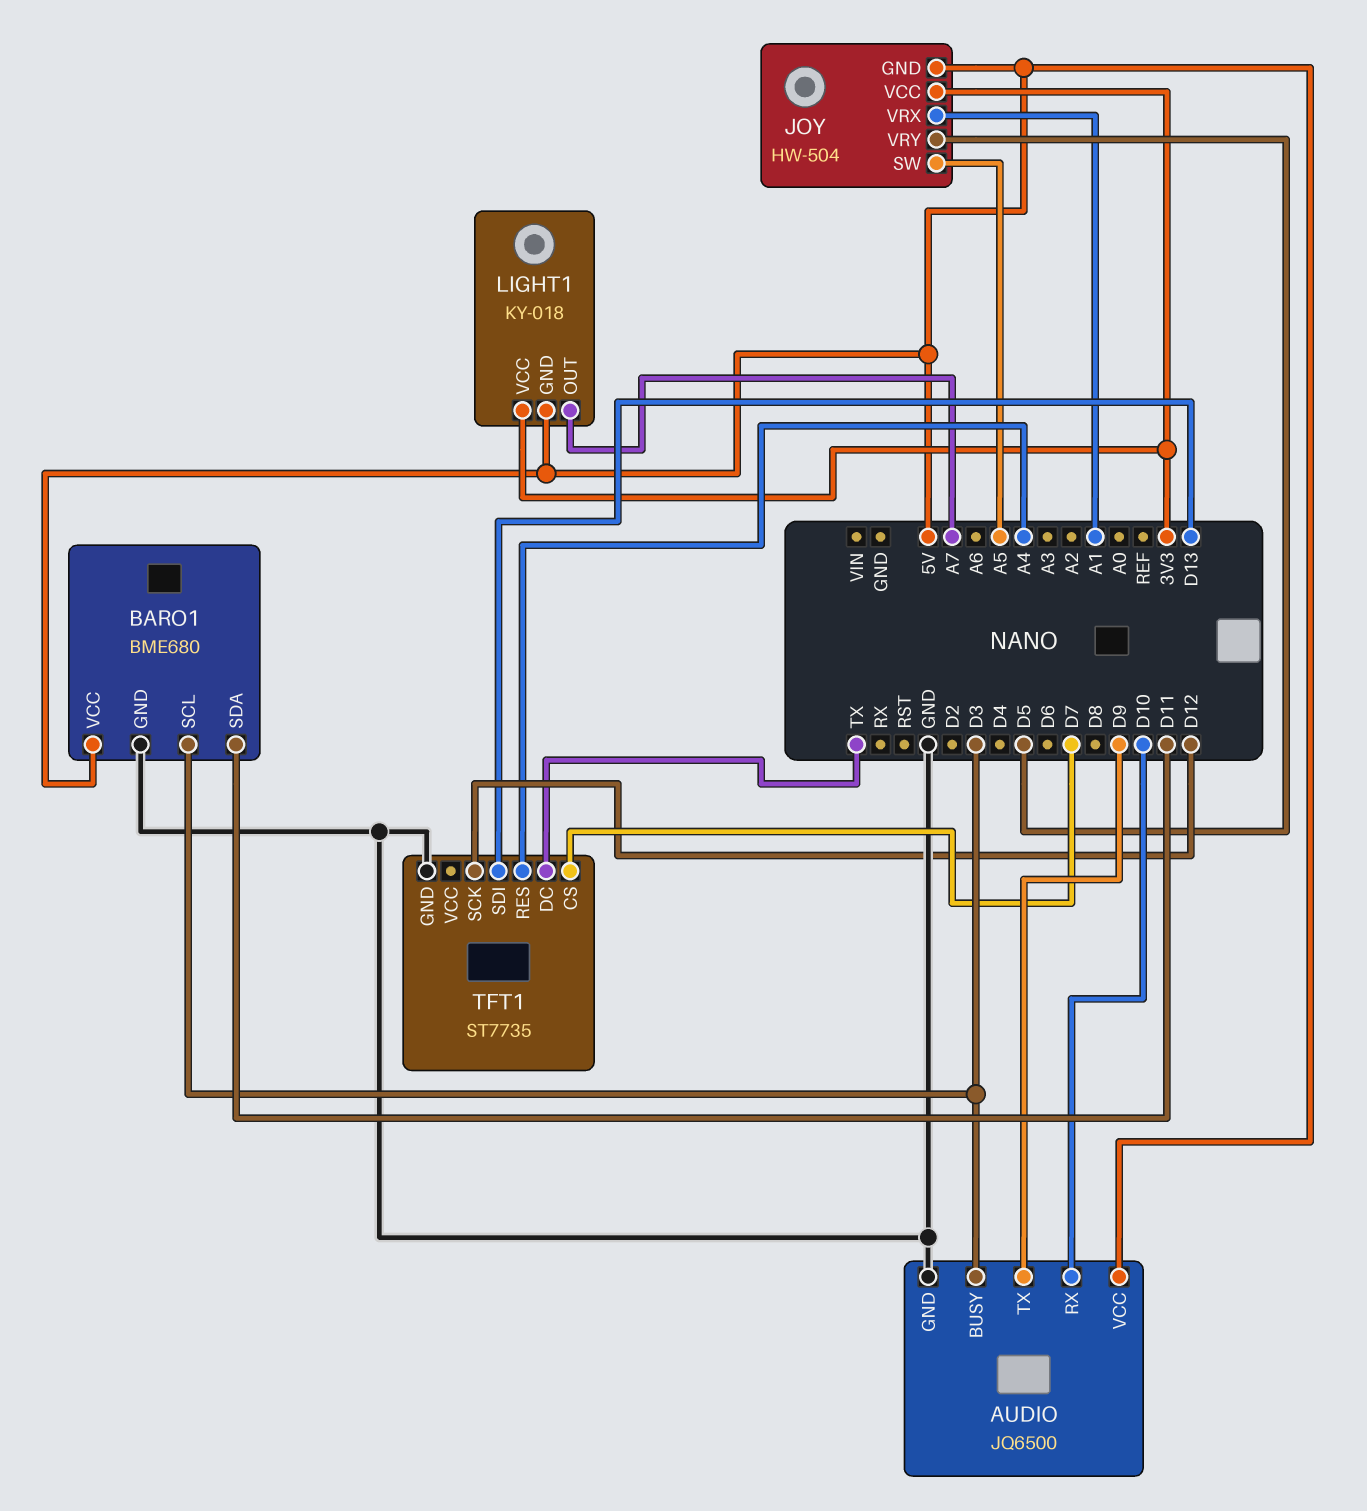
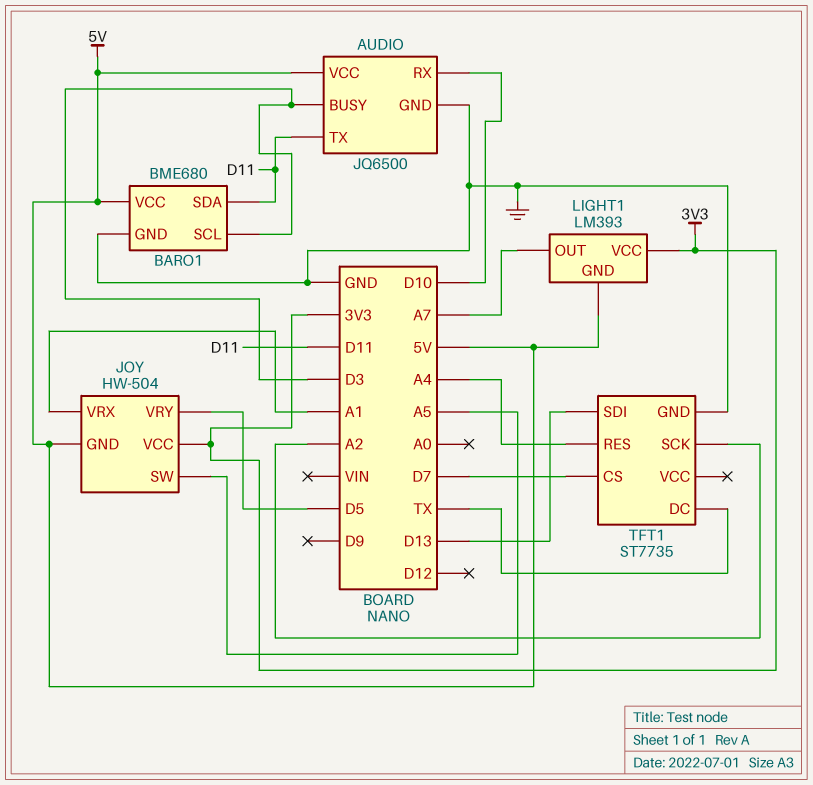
AUDIO pin TX: D9 -> D11
LIGHT1: KY-018 -> LM393
TFT1 pin SCK: D12 -> A2

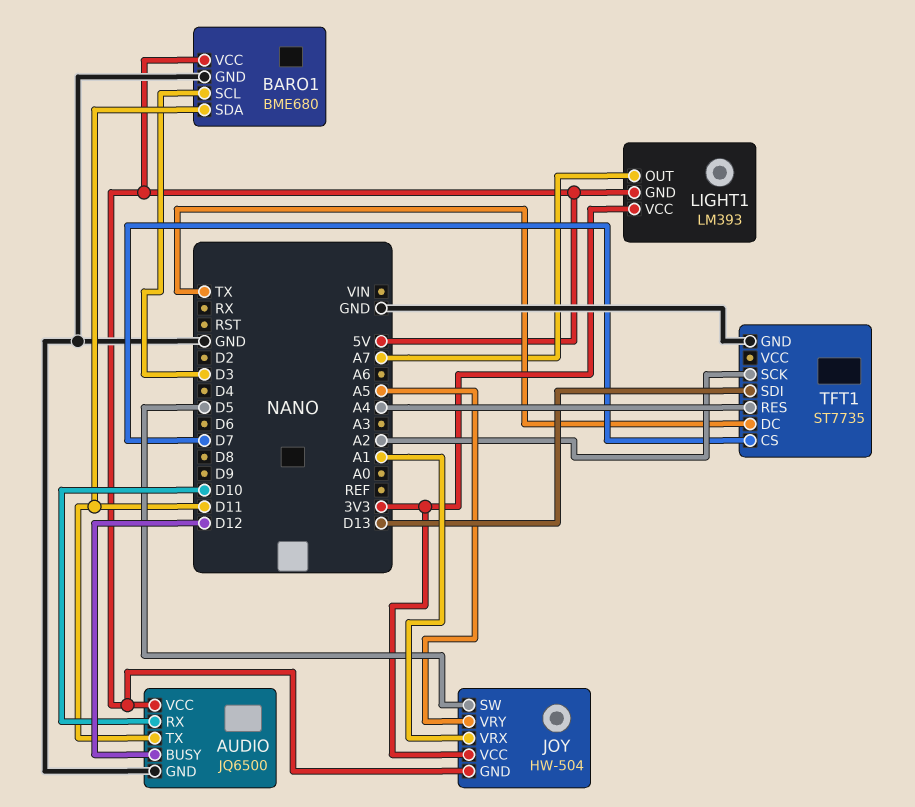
AUDIO pin BUSY: D3 -> D12
JOY pin SW: A5 -> D5
JOY pin VRY: D5 -> A5

